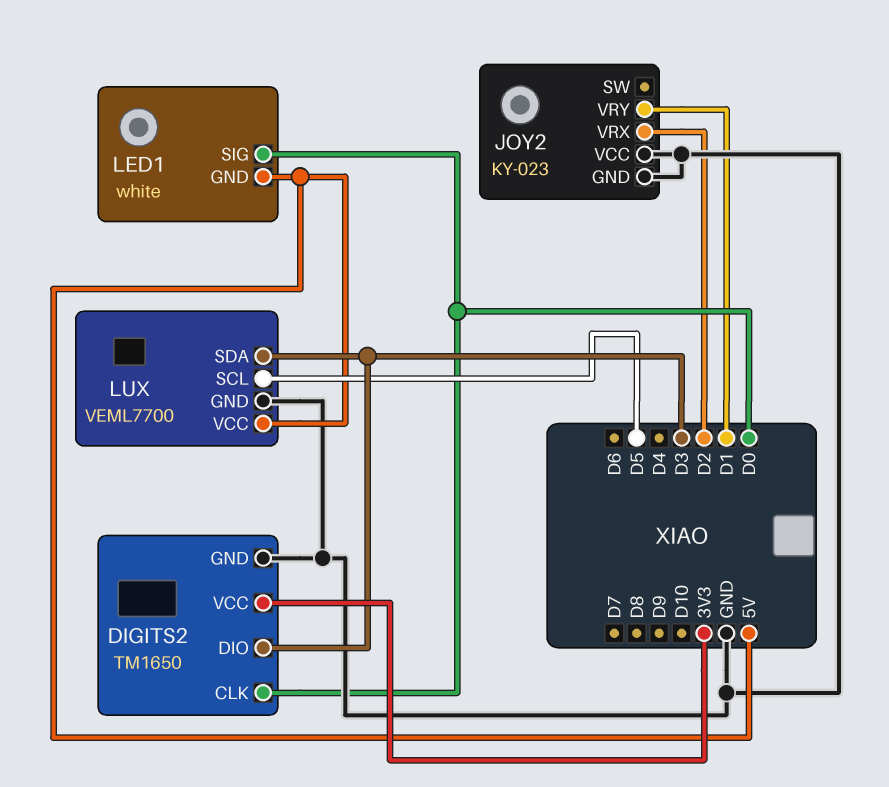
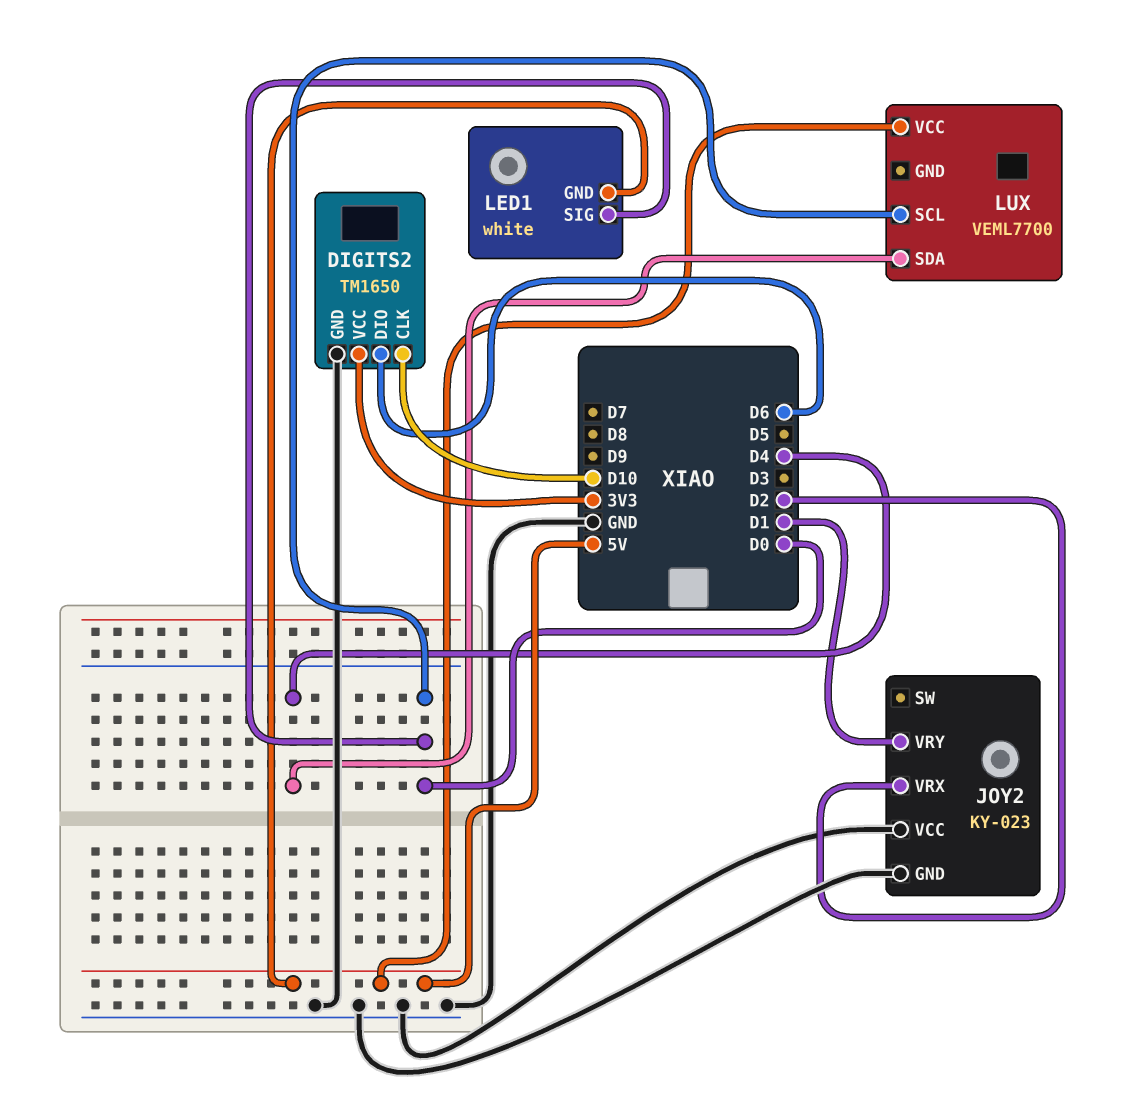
DIGITS2 pin CLK: D0 -> D10
DIGITS2 pin DIO: D3 -> D6
LUX pin GND: GND -> none
LUX pin SCL: D5 -> D0
LUX pin SDA: D3 -> D4

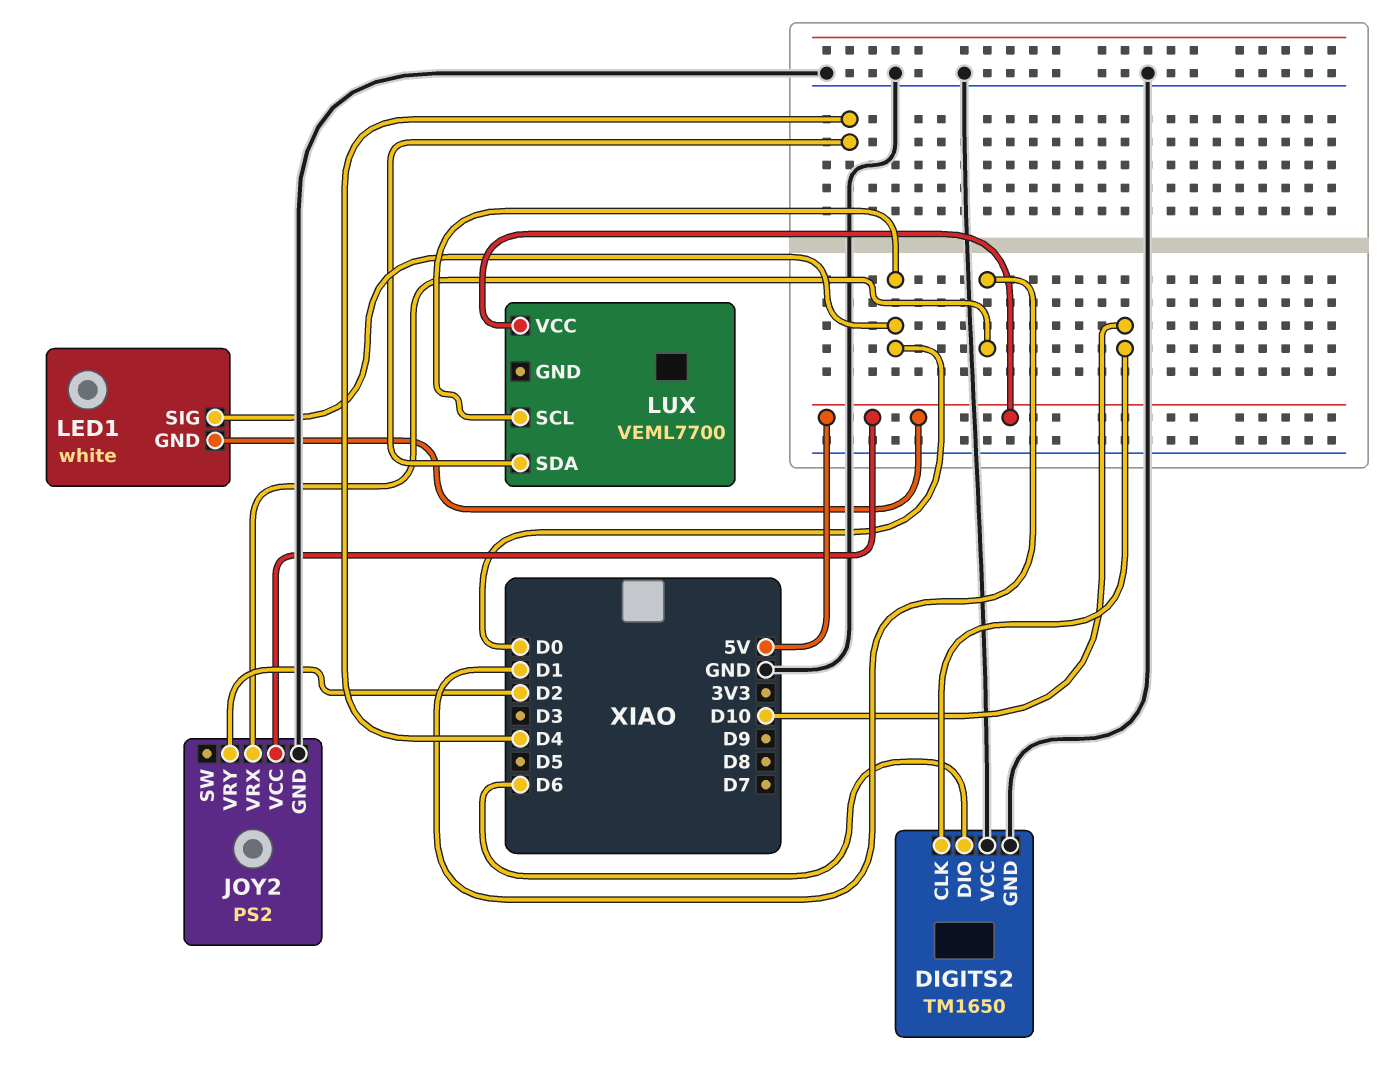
DIGITS2 pin VCC: 3V3 -> GND
JOY2: KY-023 -> PS2
JOY2 pin VCC: GND -> 5V
JOY2 pin VRX: D2 -> D1
JOY2 pin VRY: D1 -> D2

